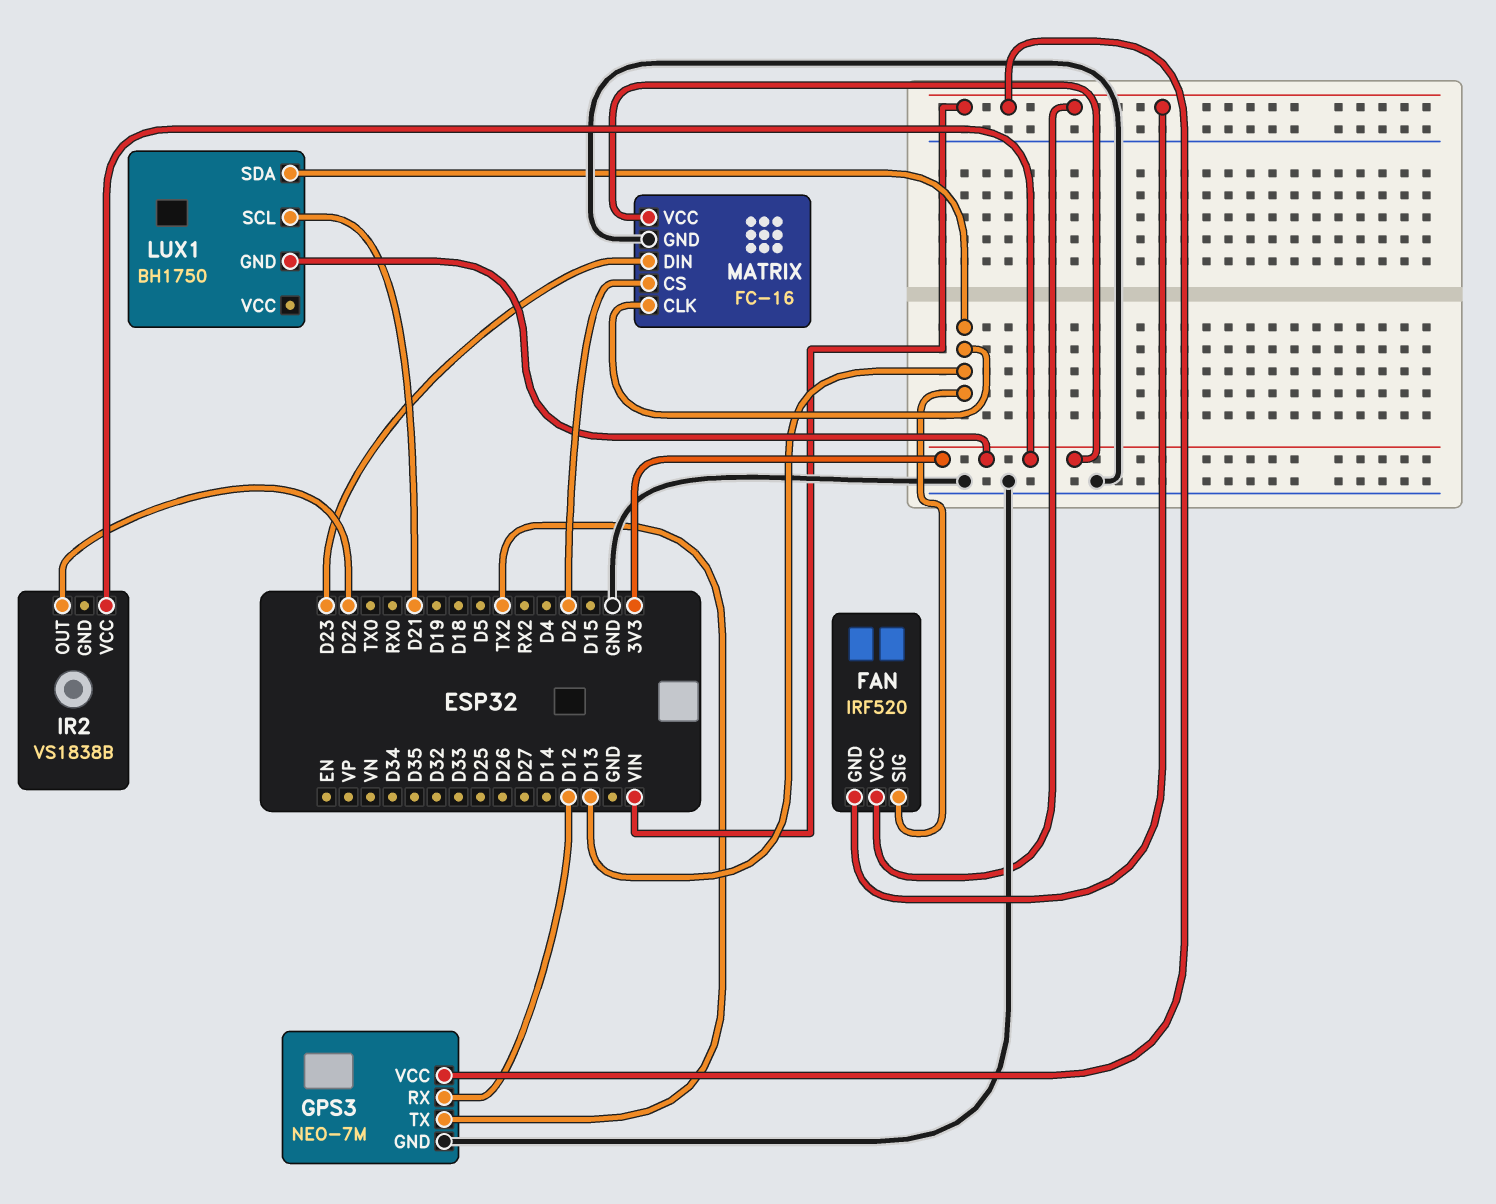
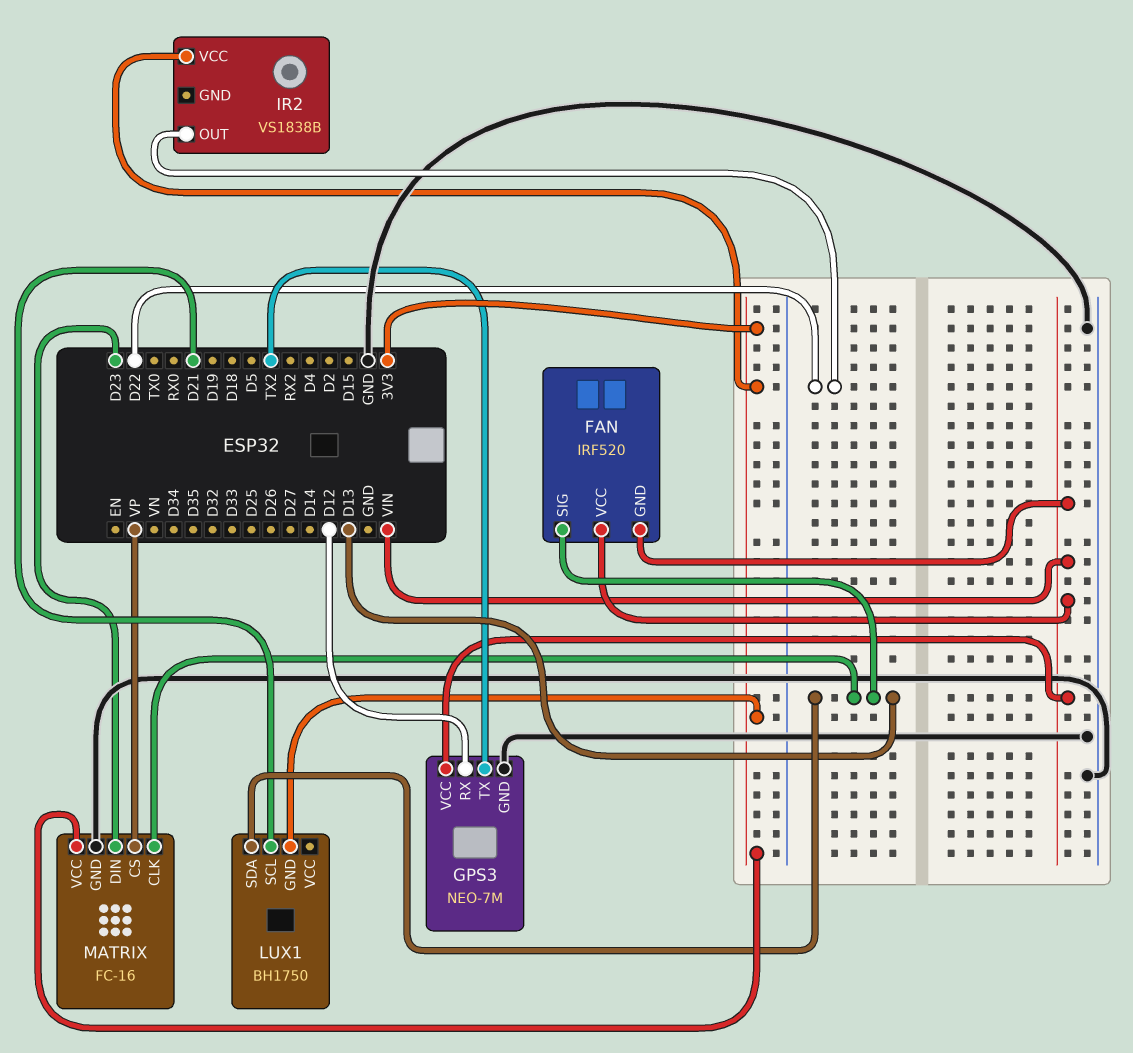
MATRIX pin CS: D2 -> VP

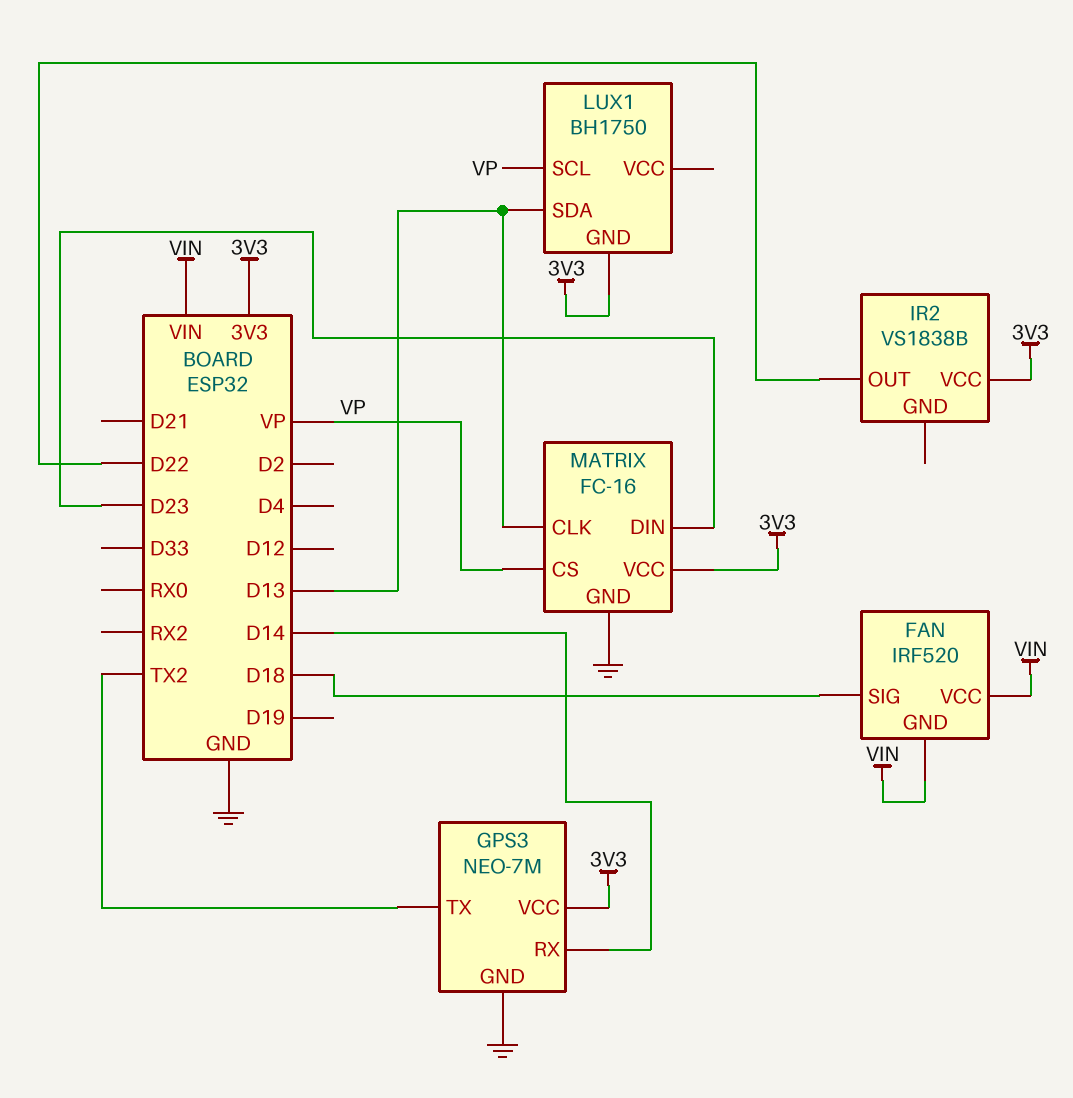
FAN pin SIG: D13 -> D18
GPS3 pin RX: D12 -> D14
GPS3 pin VCC: VIN -> 3V3
LUX1 pin SCL: D21 -> VP

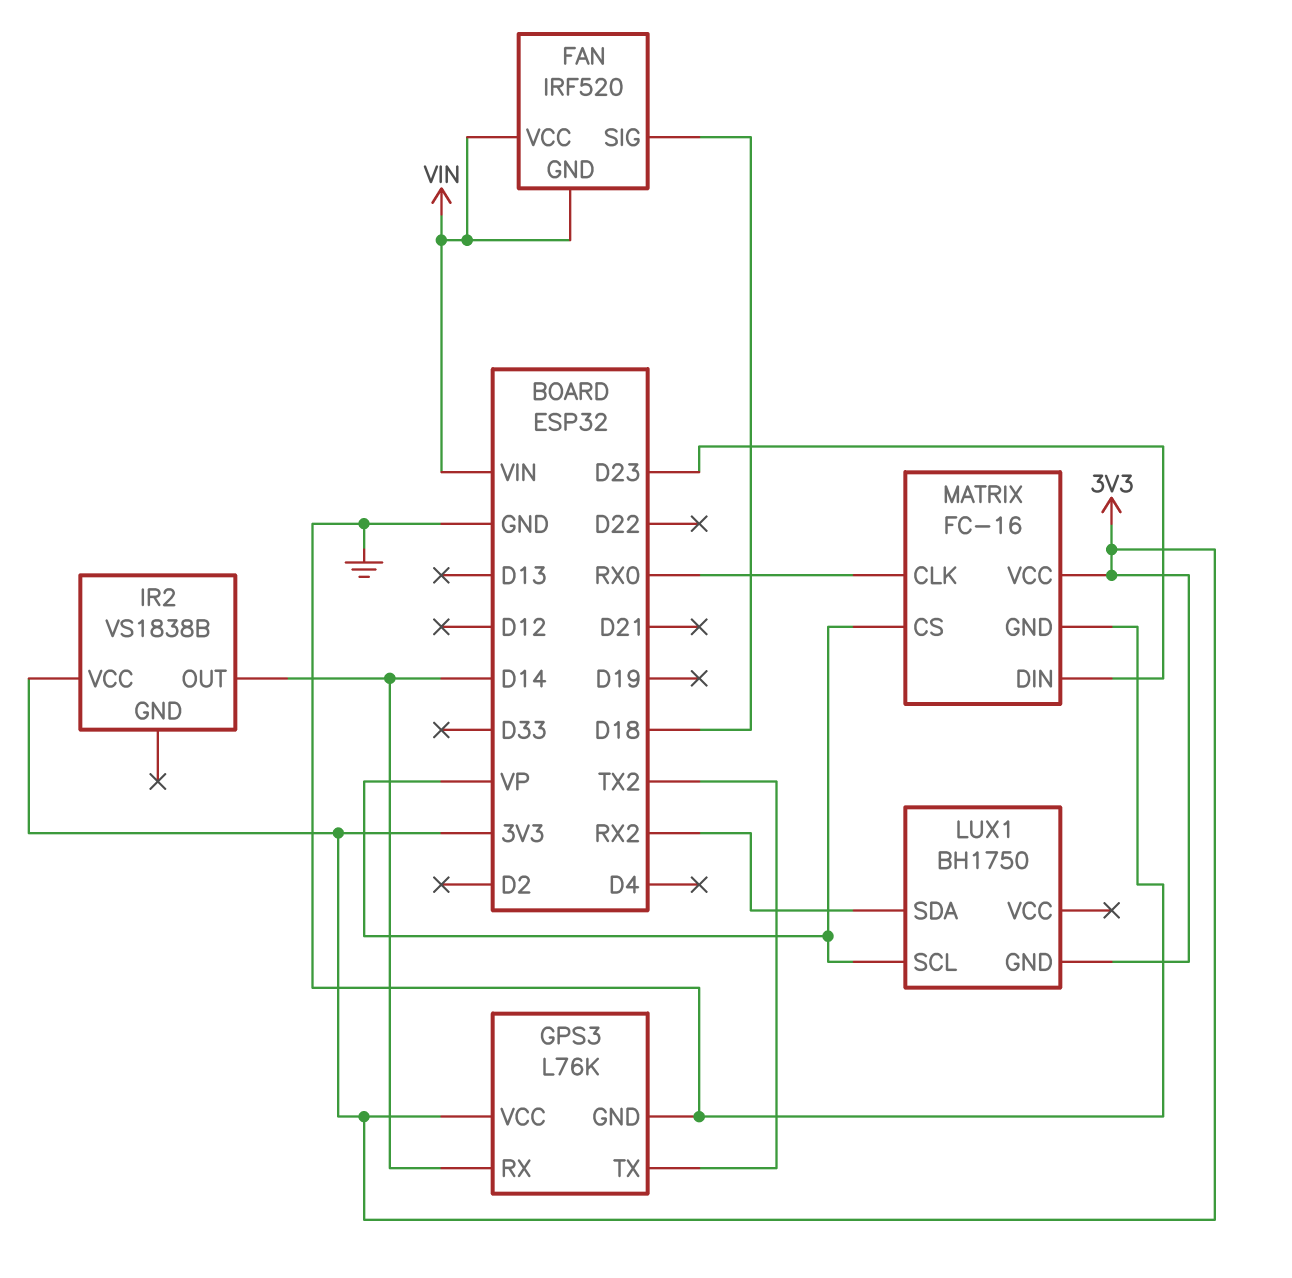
GPS3: NEO-7M -> L76K
IR2 pin OUT: D22 -> D14
LUX1 pin SDA: D13 -> RX2
MATRIX pin CLK: D13 -> RX0

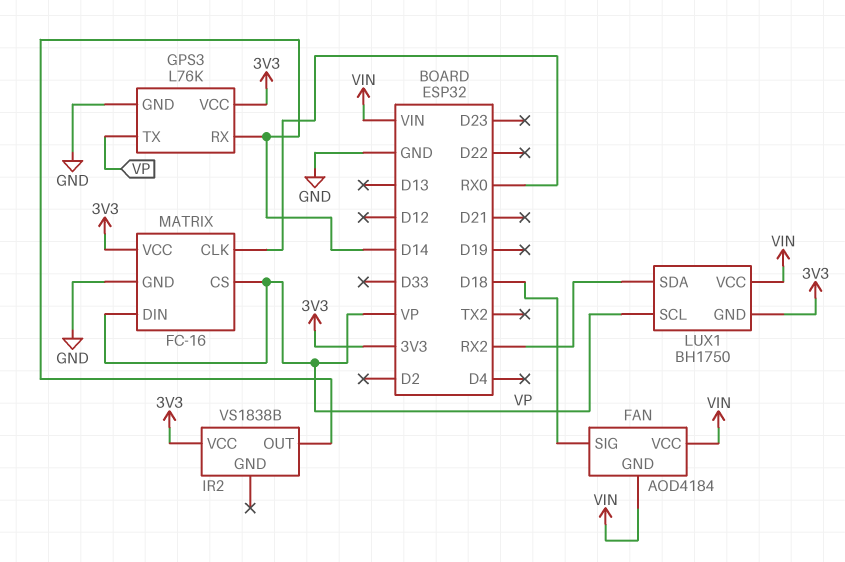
FAN: IRF520 -> AOD4184
GPS3 pin TX: TX2 -> VP
LUX1 pin VCC: none -> VIN
MATRIX pin DIN: D23 -> VP

